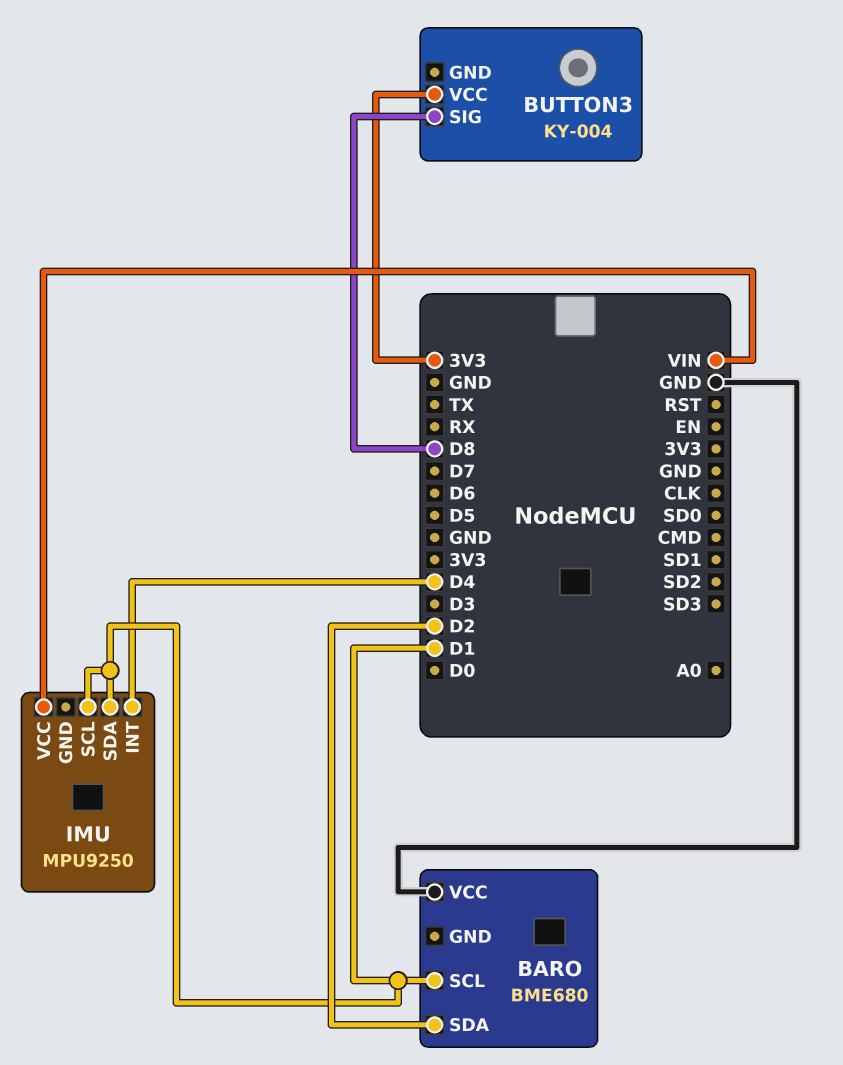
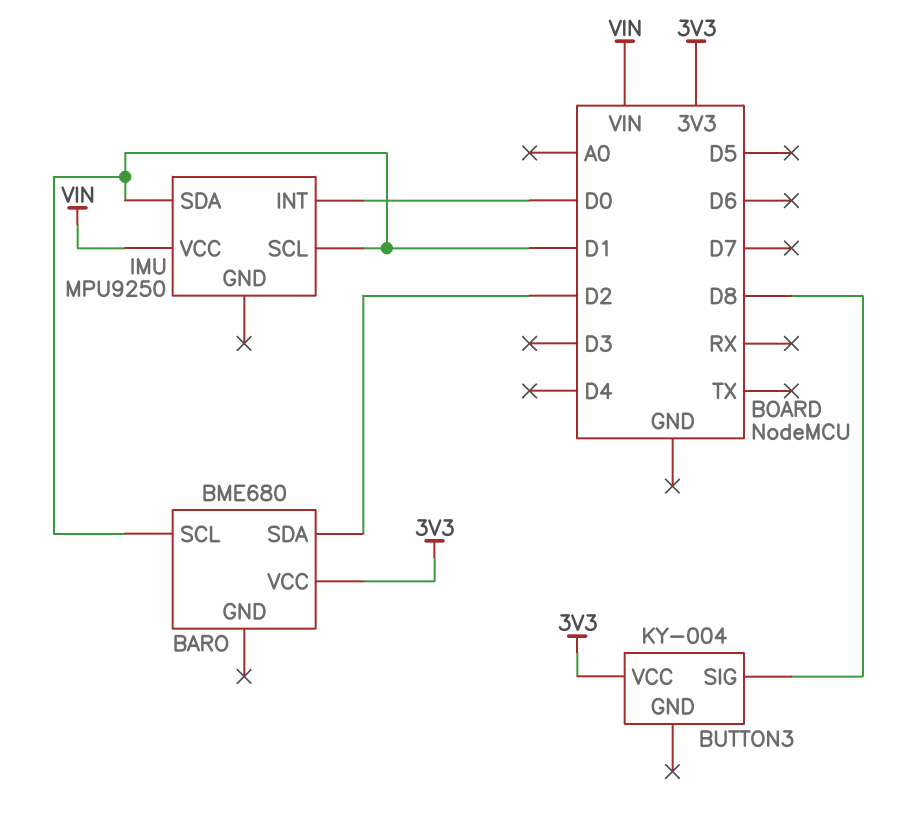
BARO pin VCC: GND -> 3V3
IMU pin INT: D4 -> D0

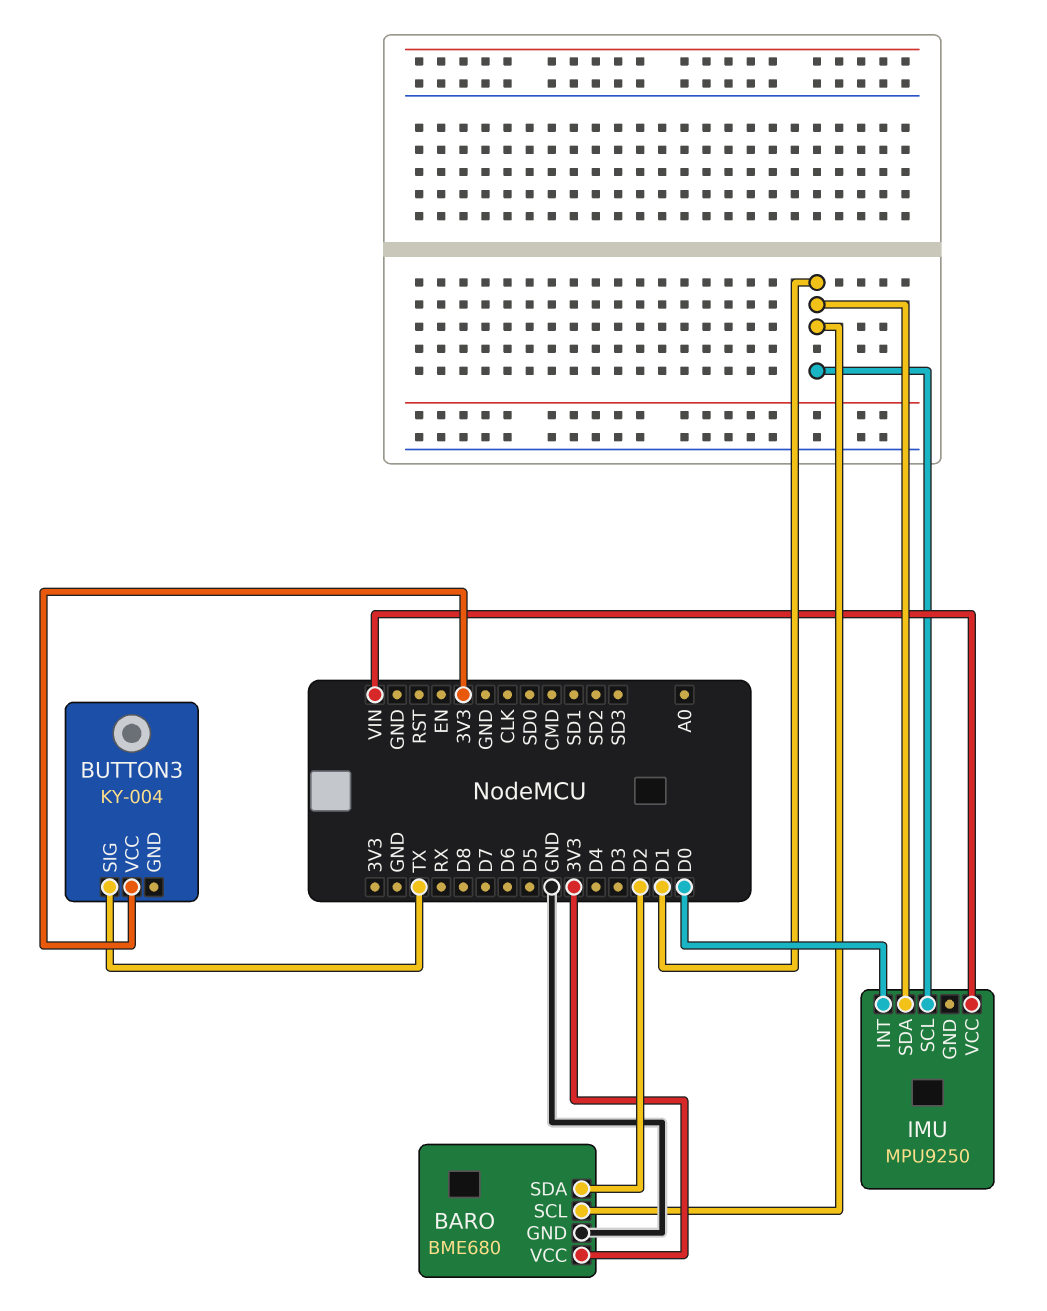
BARO pin GND: none -> GND
BUTTON3 pin SIG: D8 -> TX

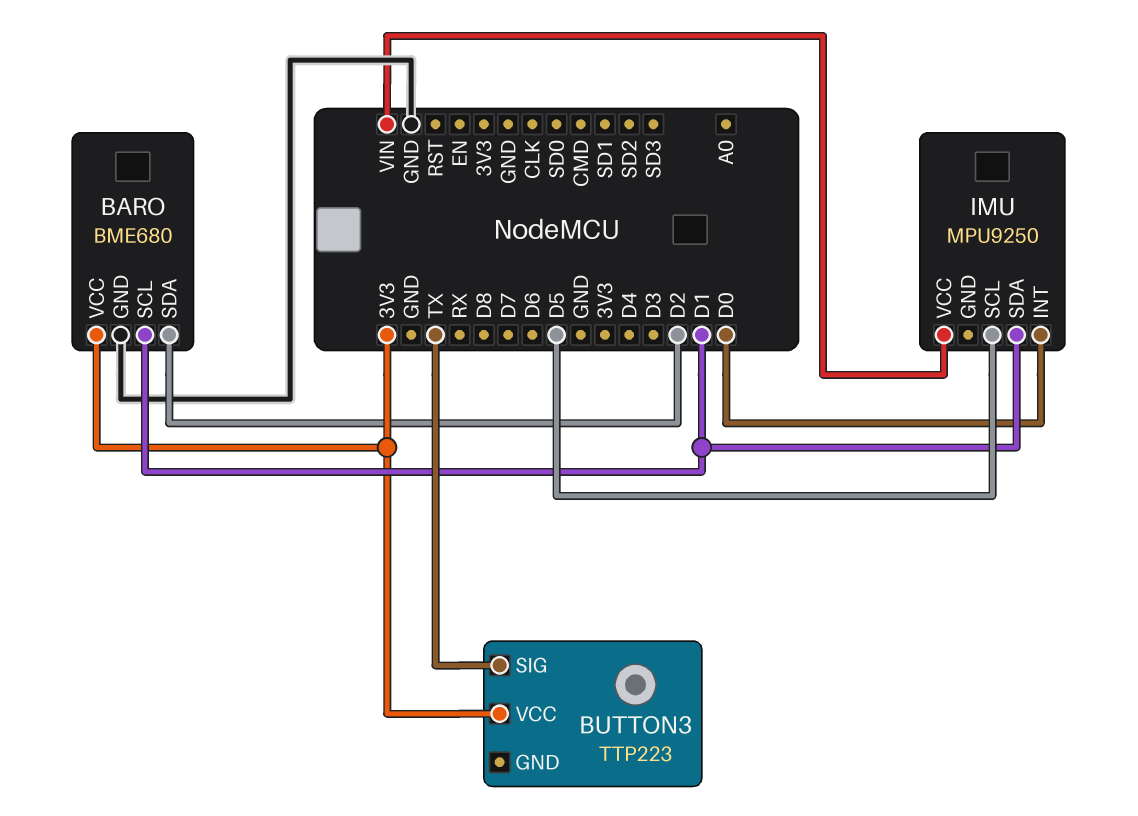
BUTTON3: KY-004 -> TTP223
IMU pin SCL: D1 -> D5

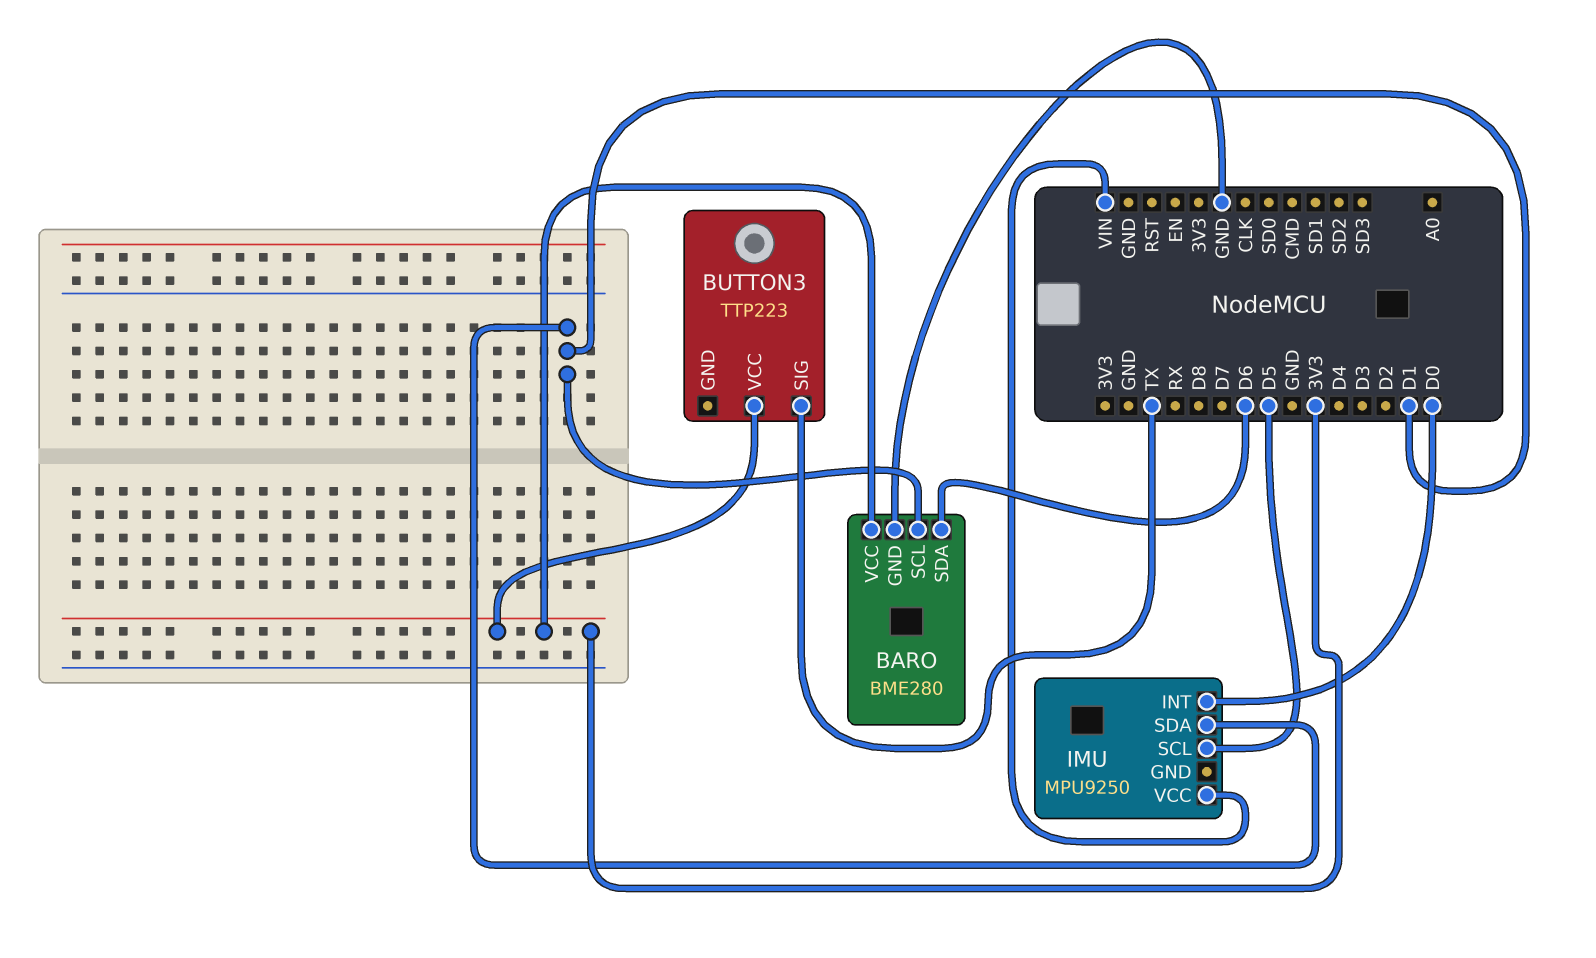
BARO: BME680 -> BME280
BARO pin SDA: D2 -> D6

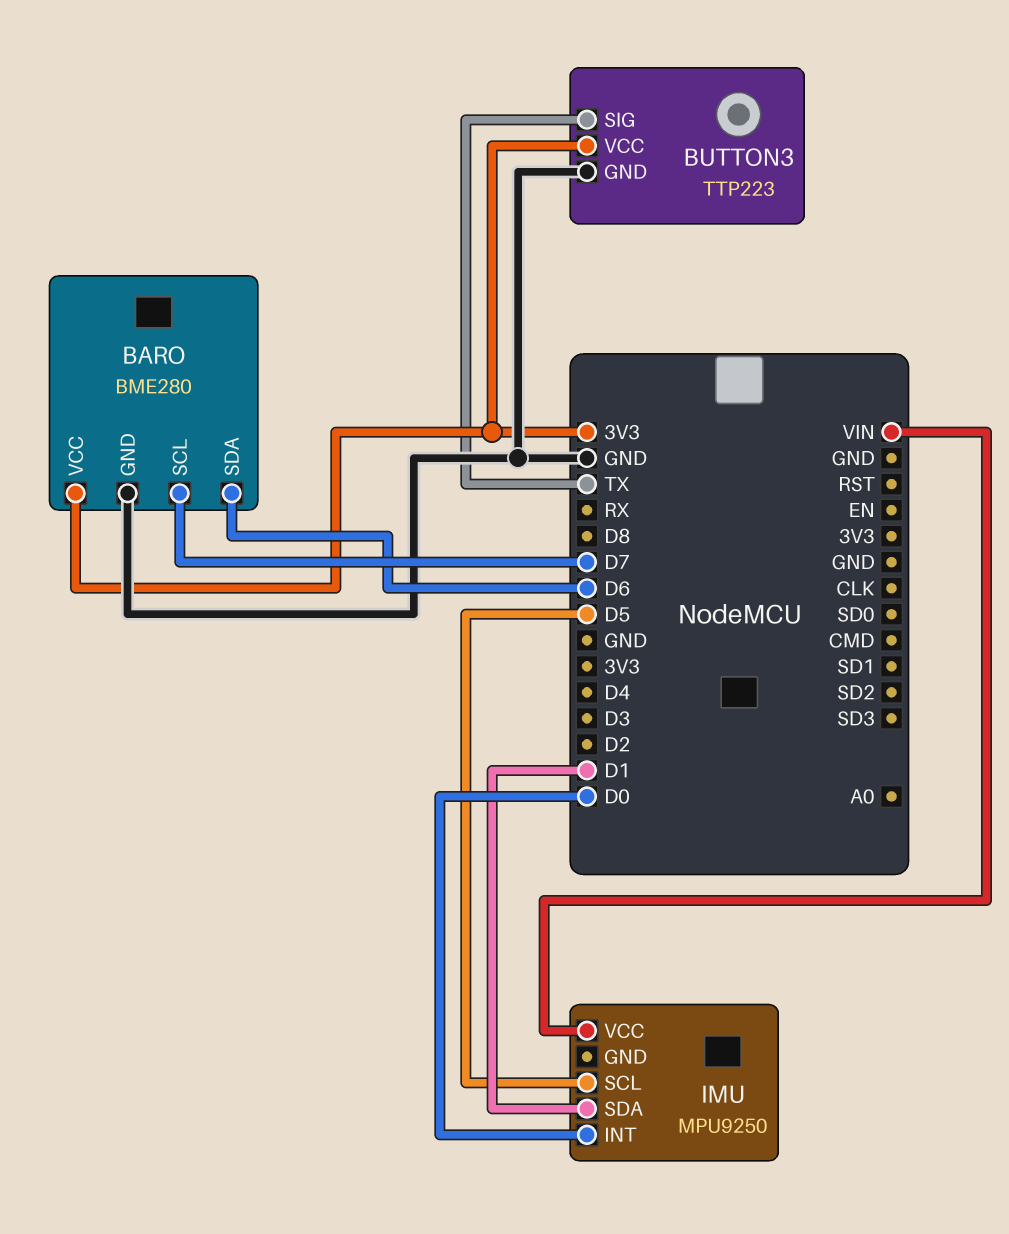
BARO pin SCL: D1 -> D7
BUTTON3 pin GND: none -> GND

